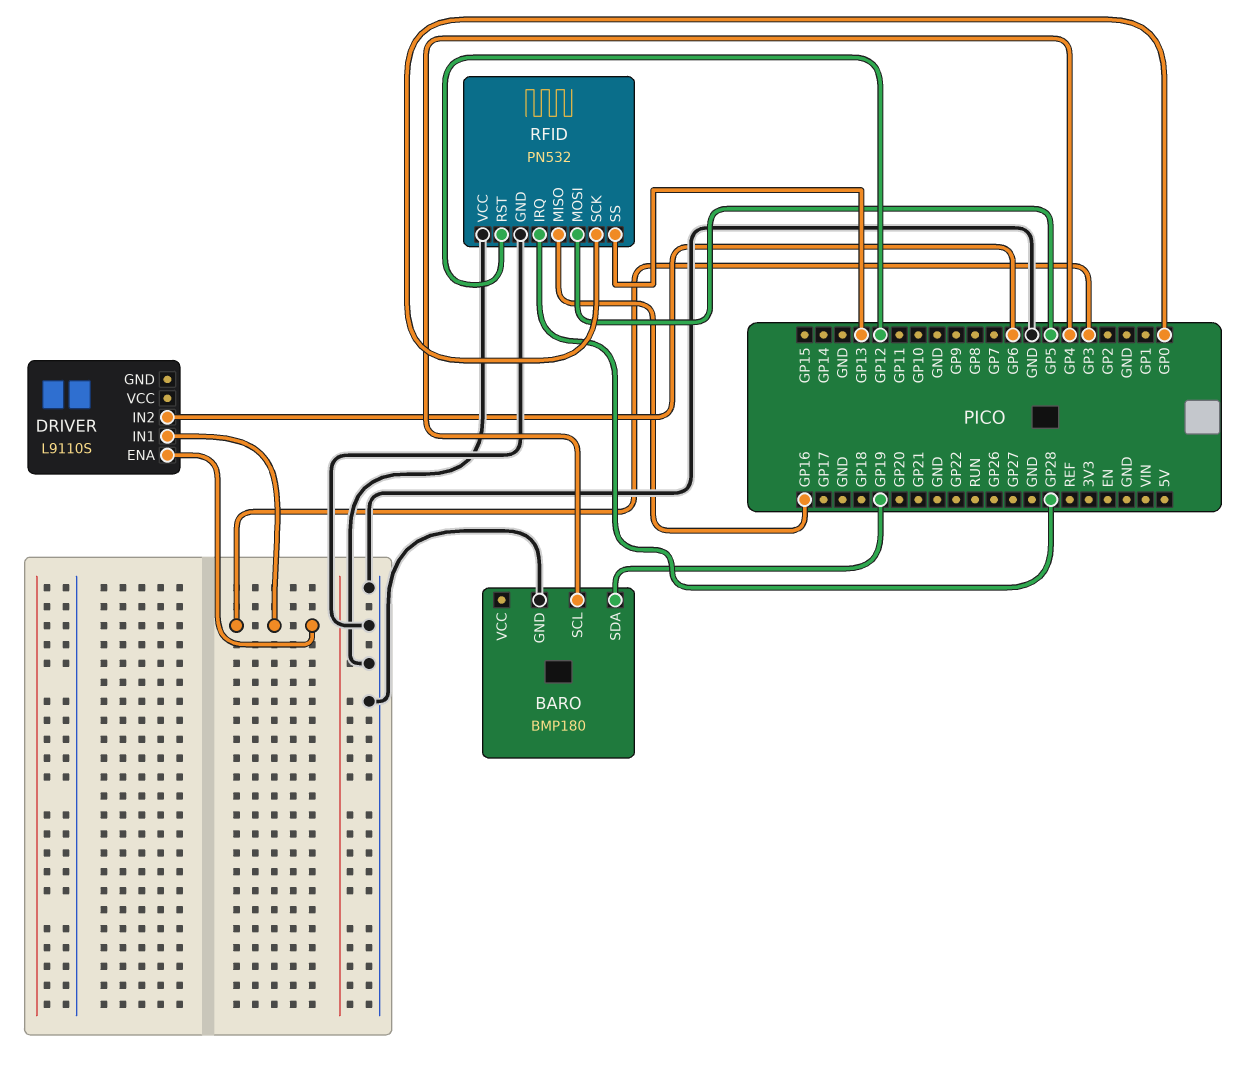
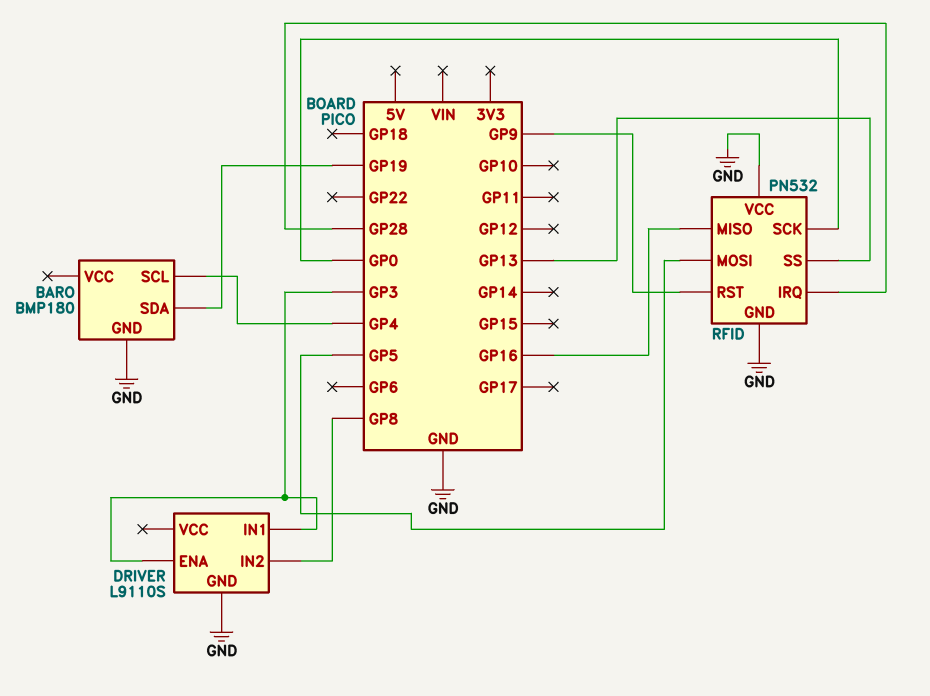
DRIVER pin GND: none -> GND
DRIVER pin IN2: GP6 -> GP8
RFID pin RST: GP12 -> GP9

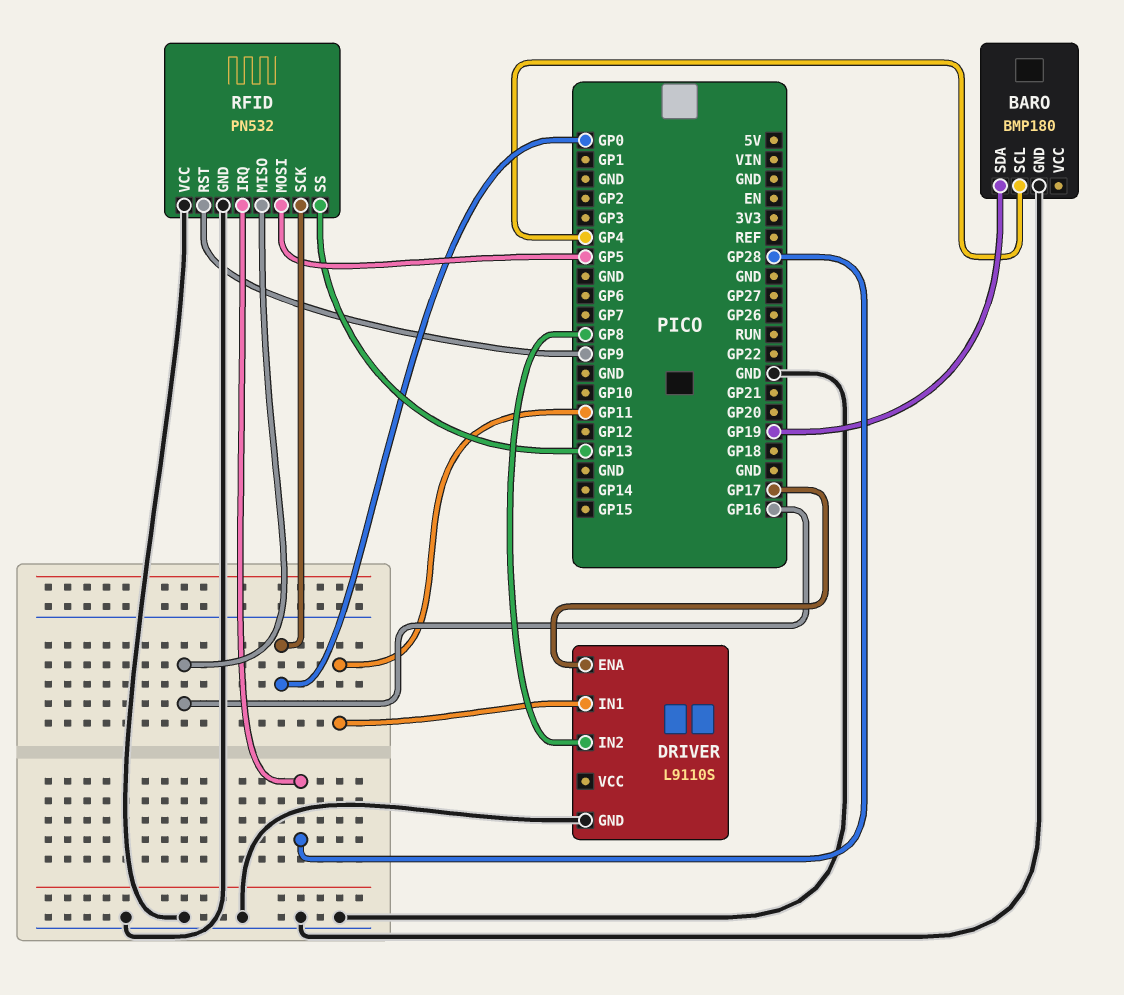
DRIVER pin ENA: GP3 -> GP17
DRIVER pin IN1: GP3 -> GP11

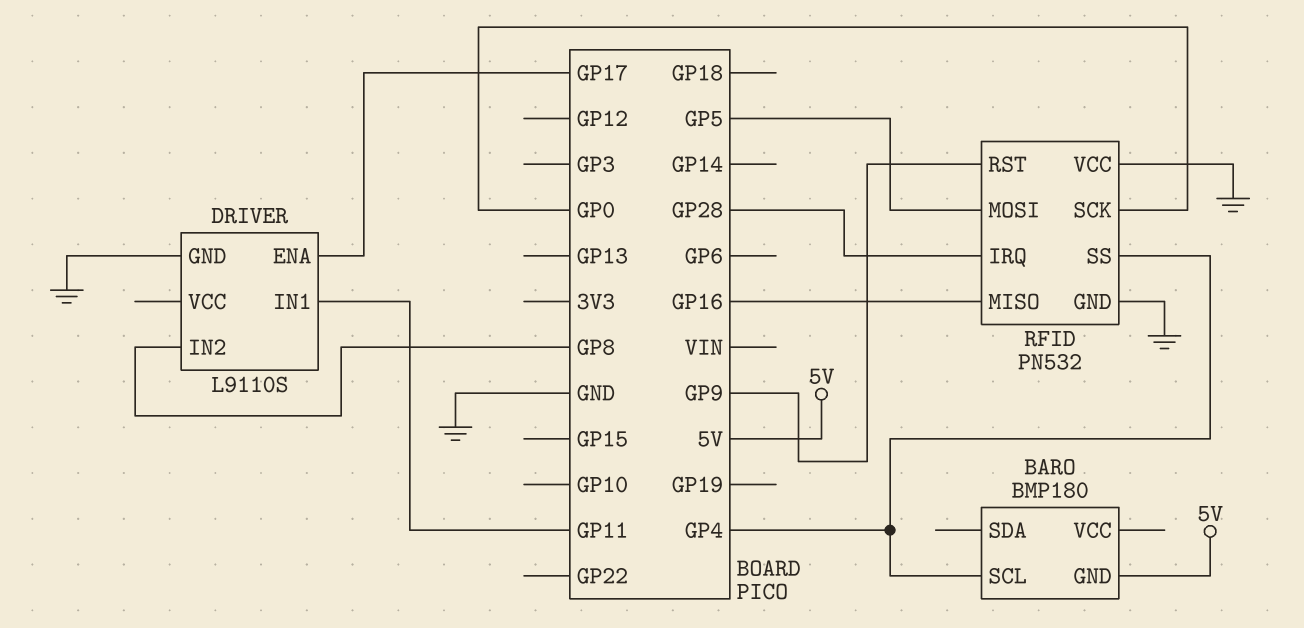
BARO pin GND: GND -> 5V
BARO pin SDA: GP19 -> none
RFID pin SS: GP13 -> GP4

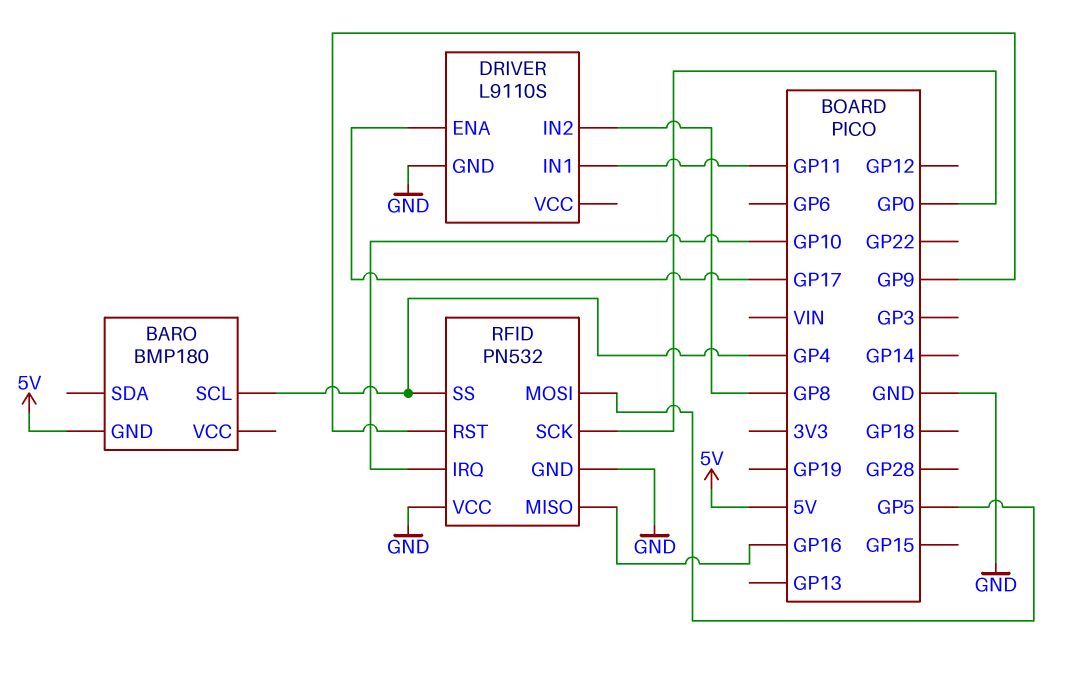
RFID pin IRQ: GP28 -> GP10

